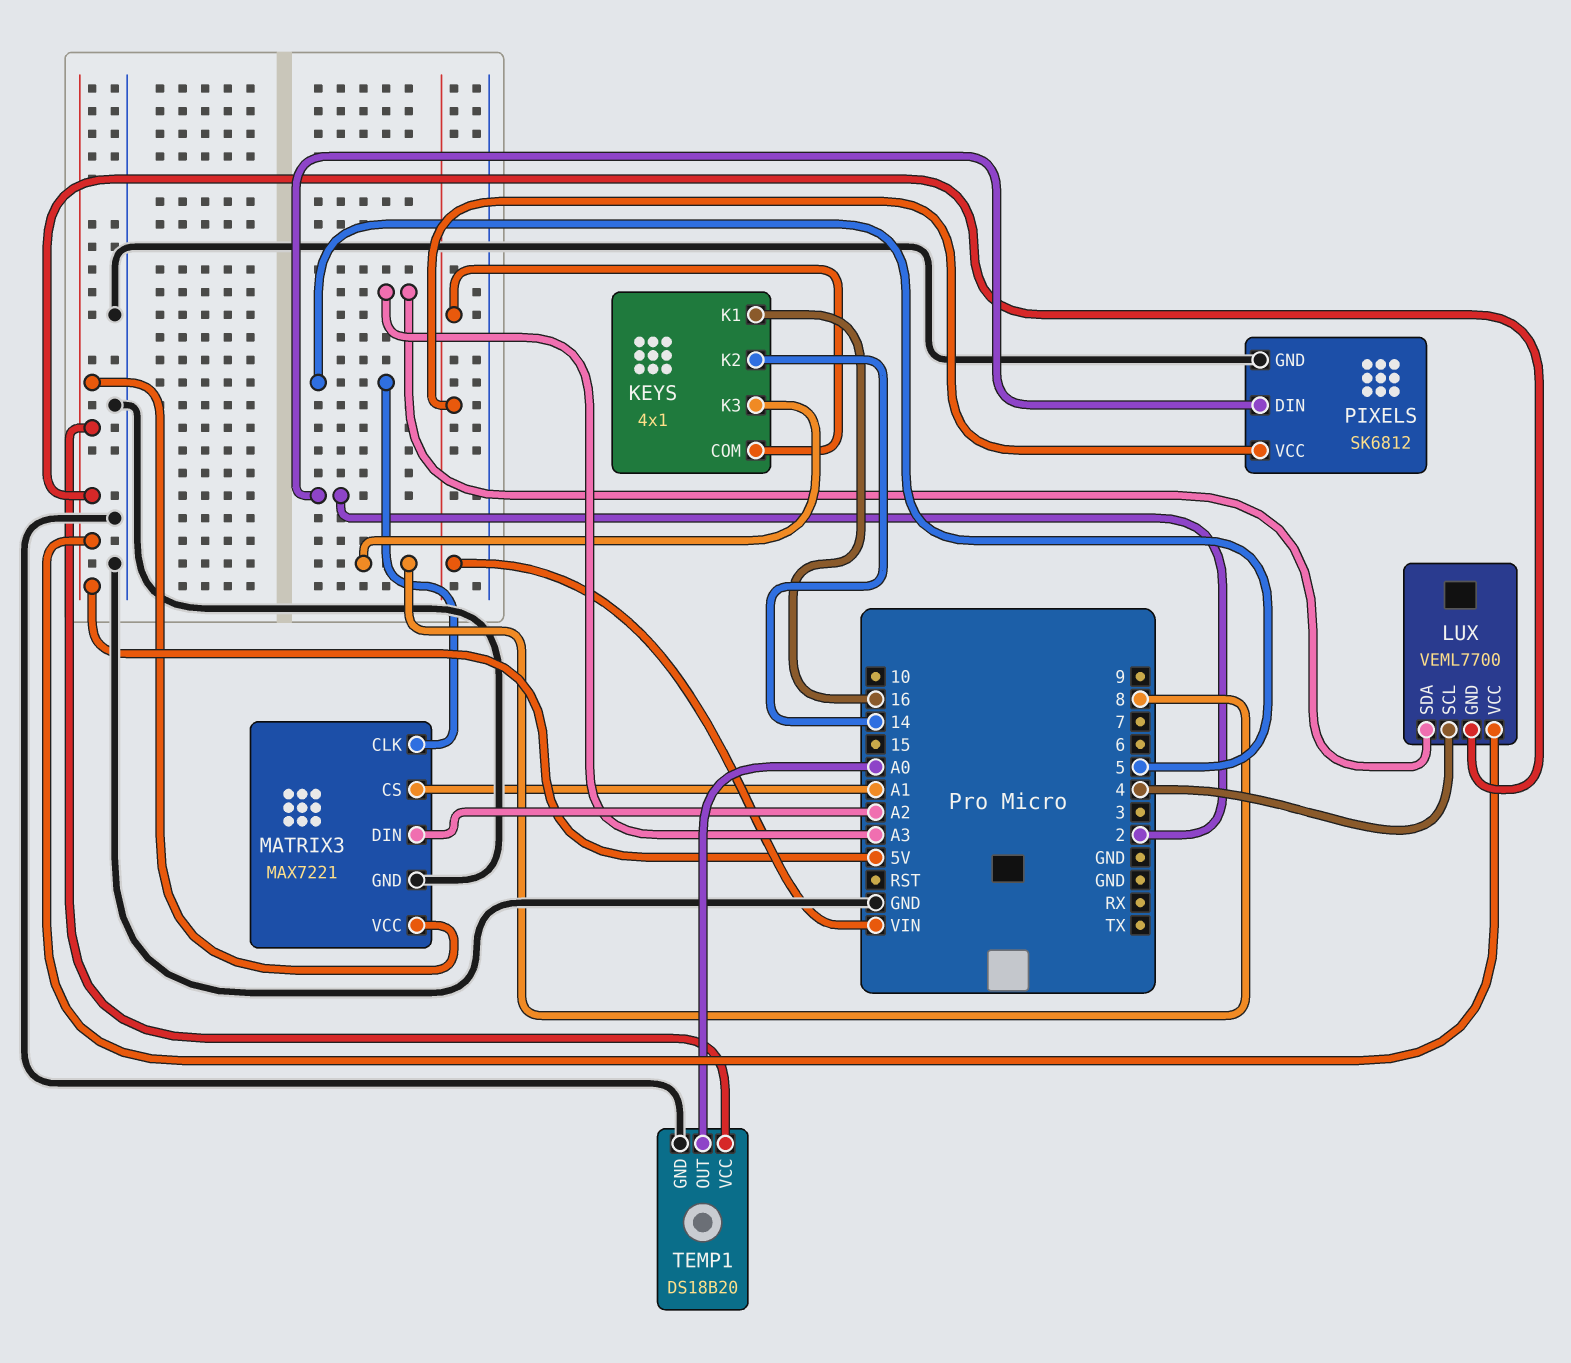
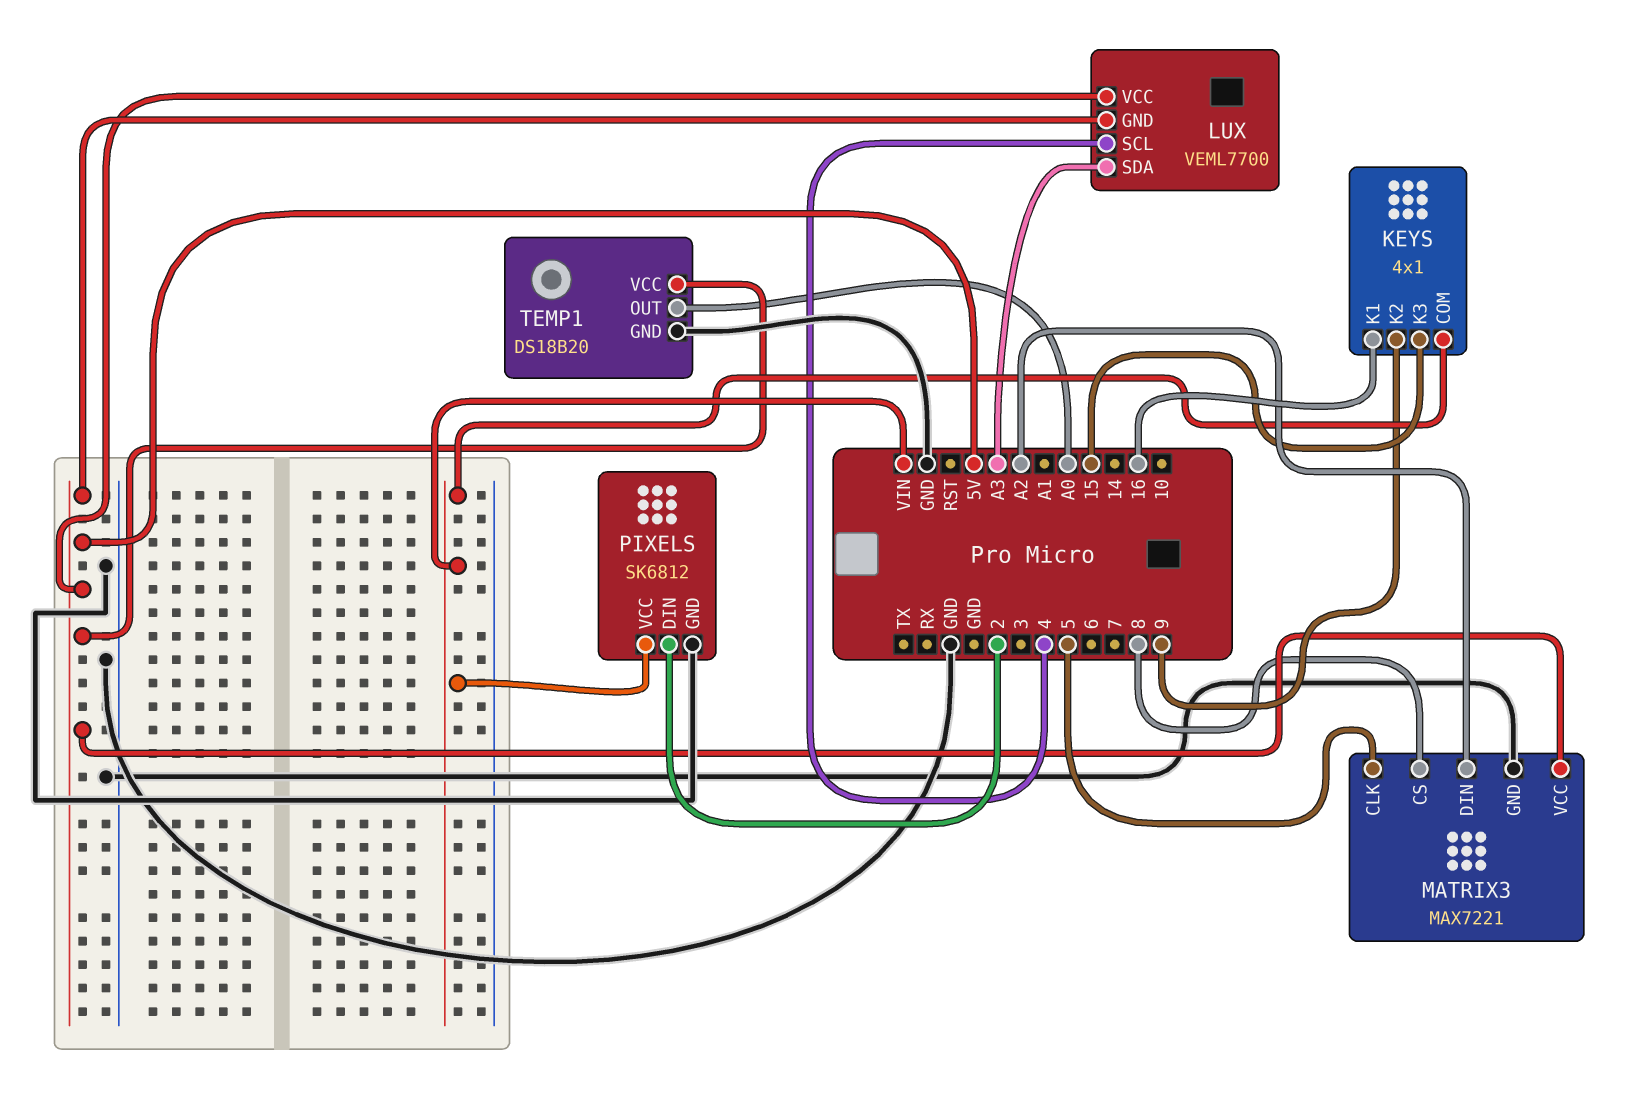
KEYS pin K2: 14 -> 9
KEYS pin K3: 8 -> 15
MATRIX3 pin CS: A1 -> 8

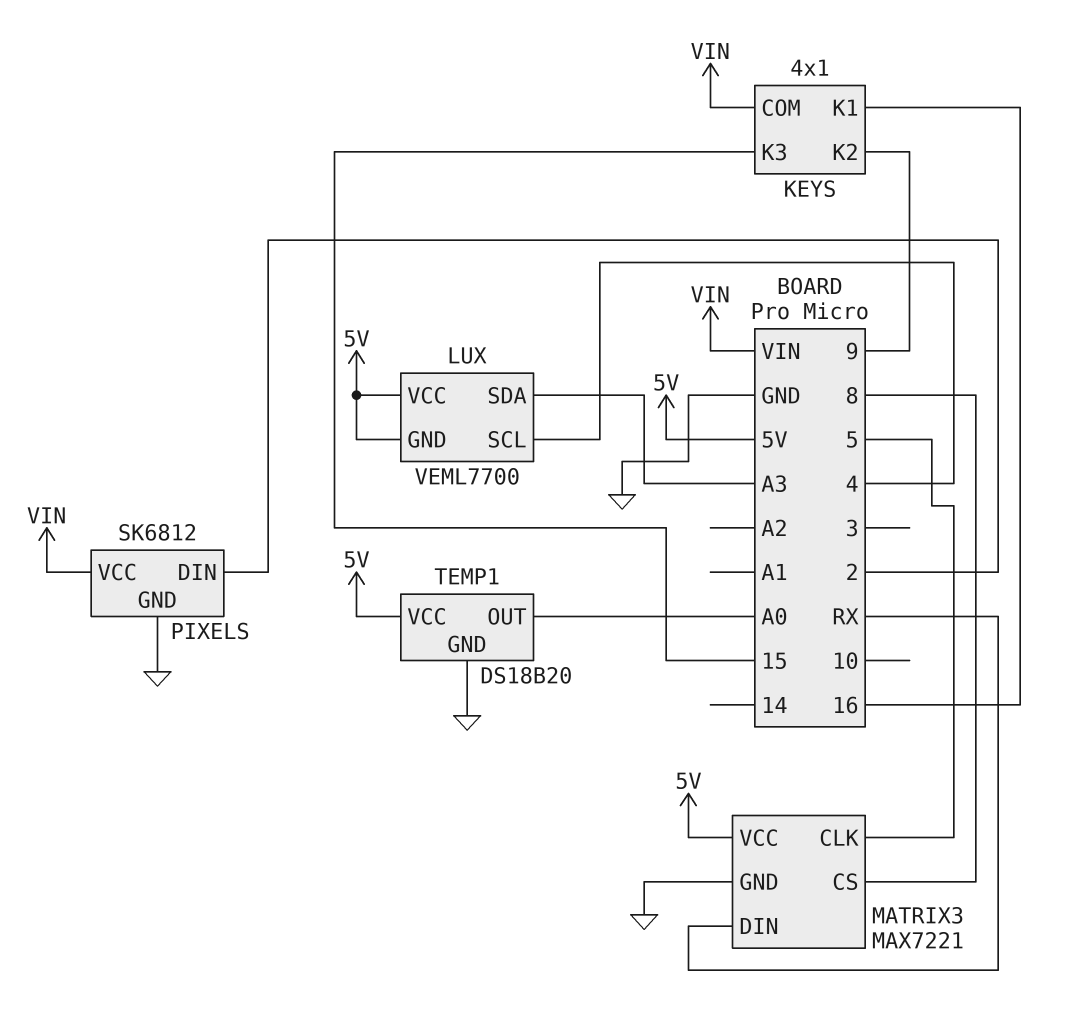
MATRIX3 pin DIN: A2 -> RX

